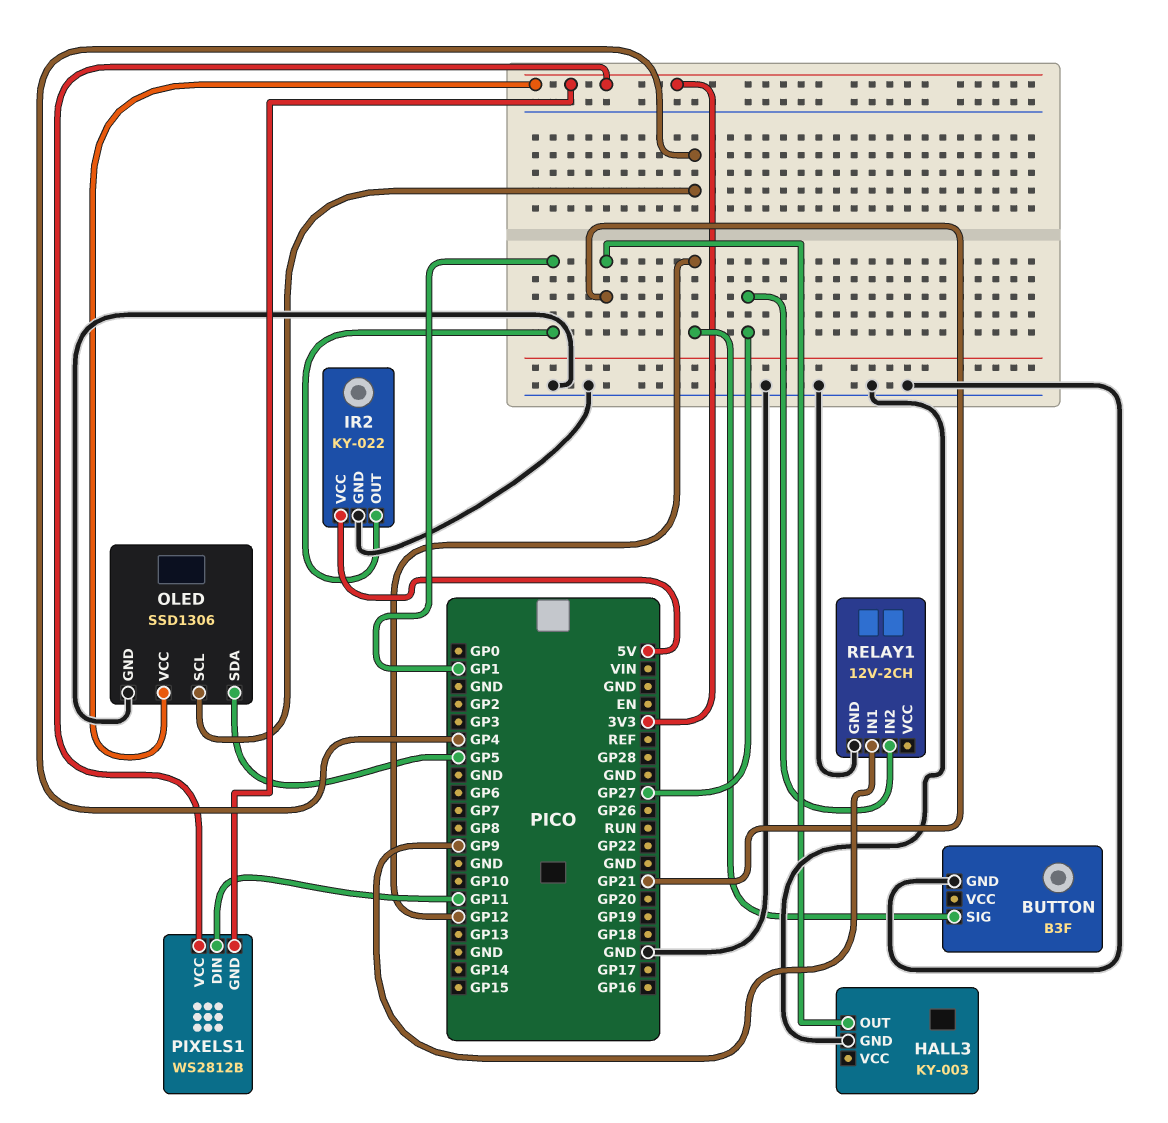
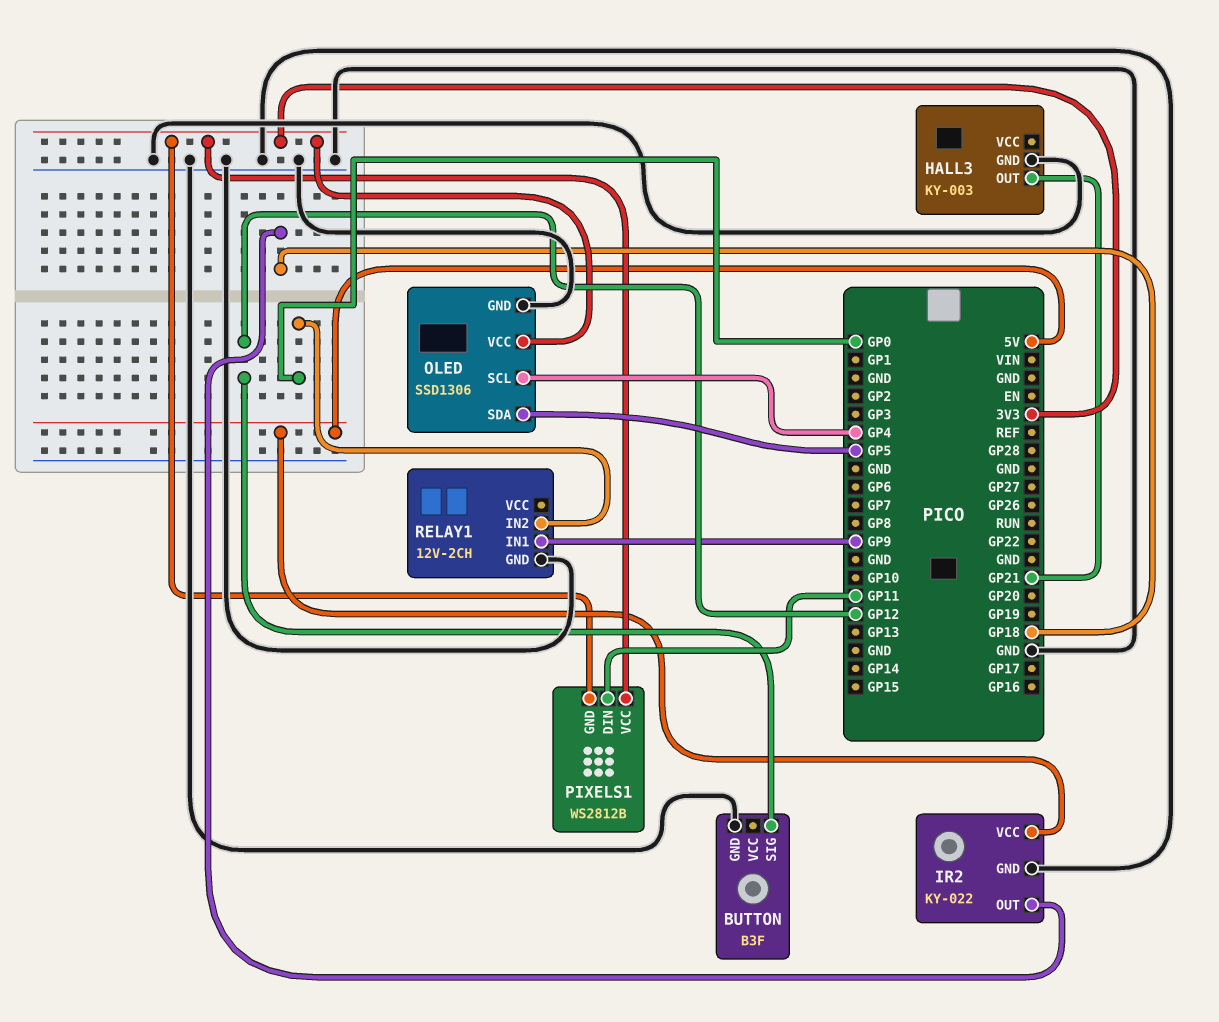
IR2 pin OUT: GP1 -> GP18
RELAY1 pin IN2: GP27 -> GP0

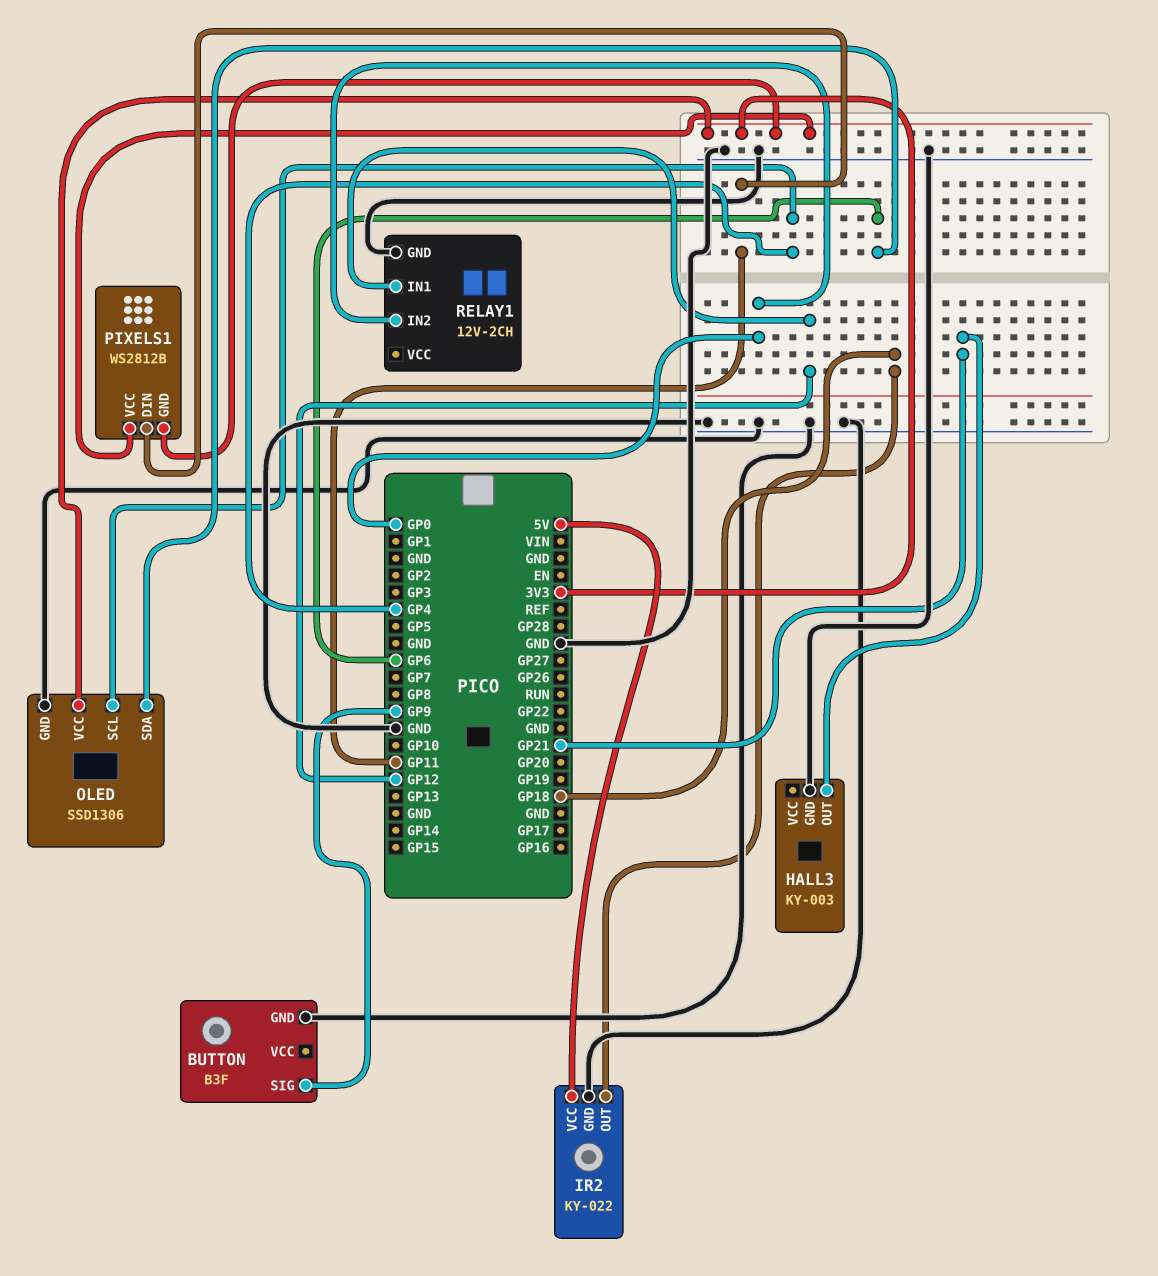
BUTTON pin SIG: GP12 -> GP9
OLED pin SDA: GP5 -> GP6
RELAY1 pin IN1: GP9 -> GP12

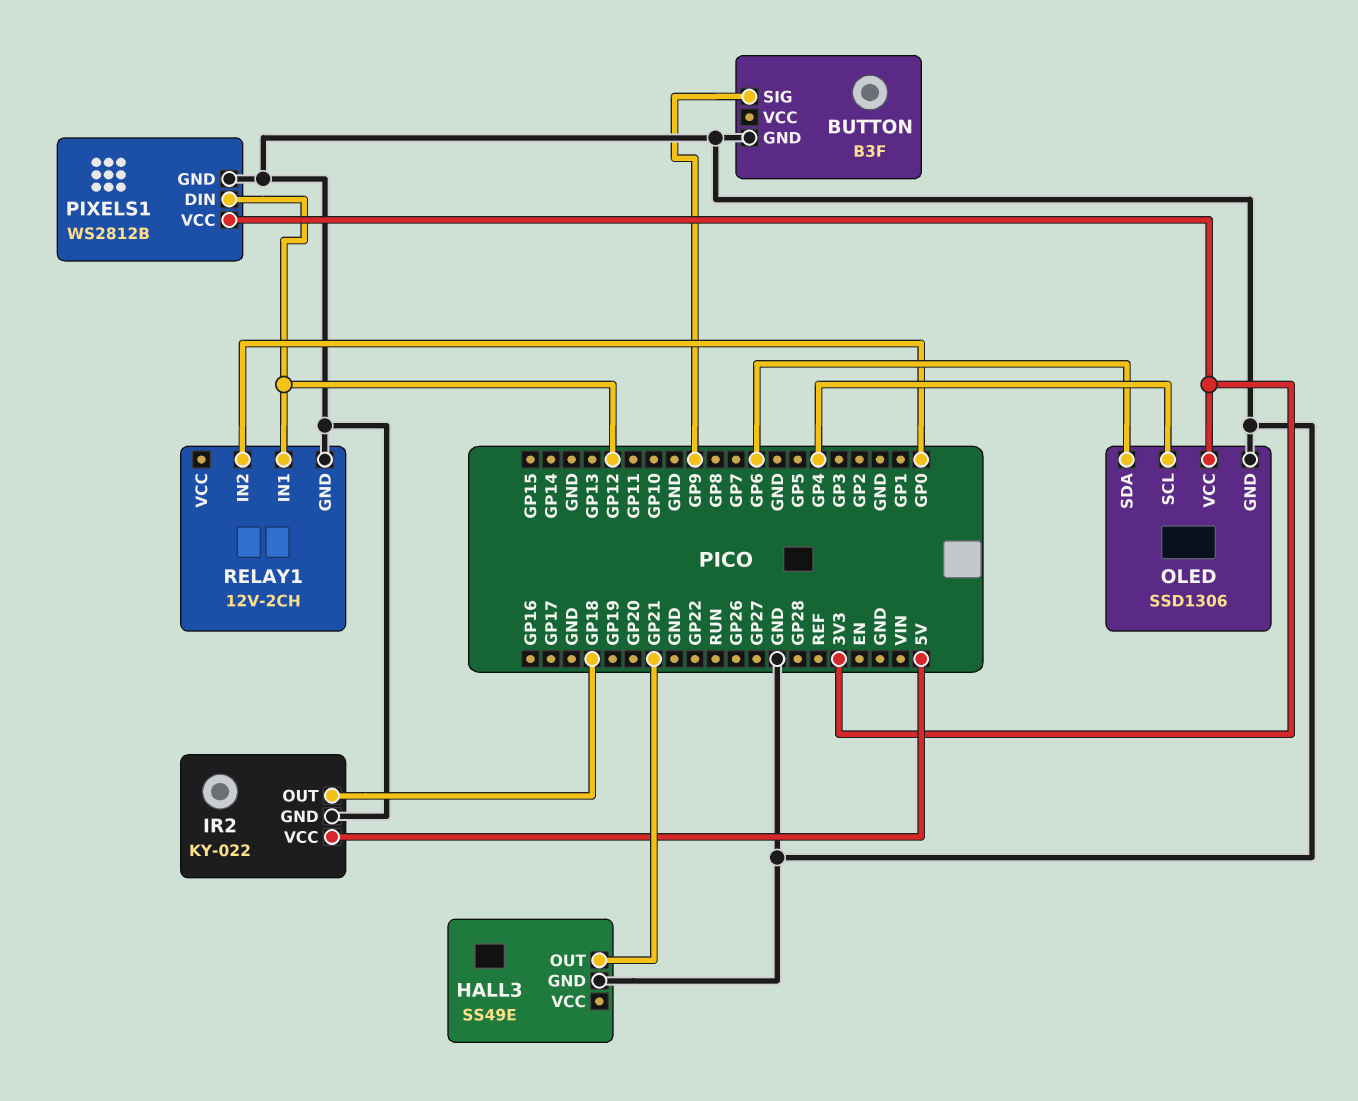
HALL3: KY-003 -> SS49E
PIXELS1 pin DIN: GP11 -> GP12
PIXELS1 pin GND: 3V3 -> GND

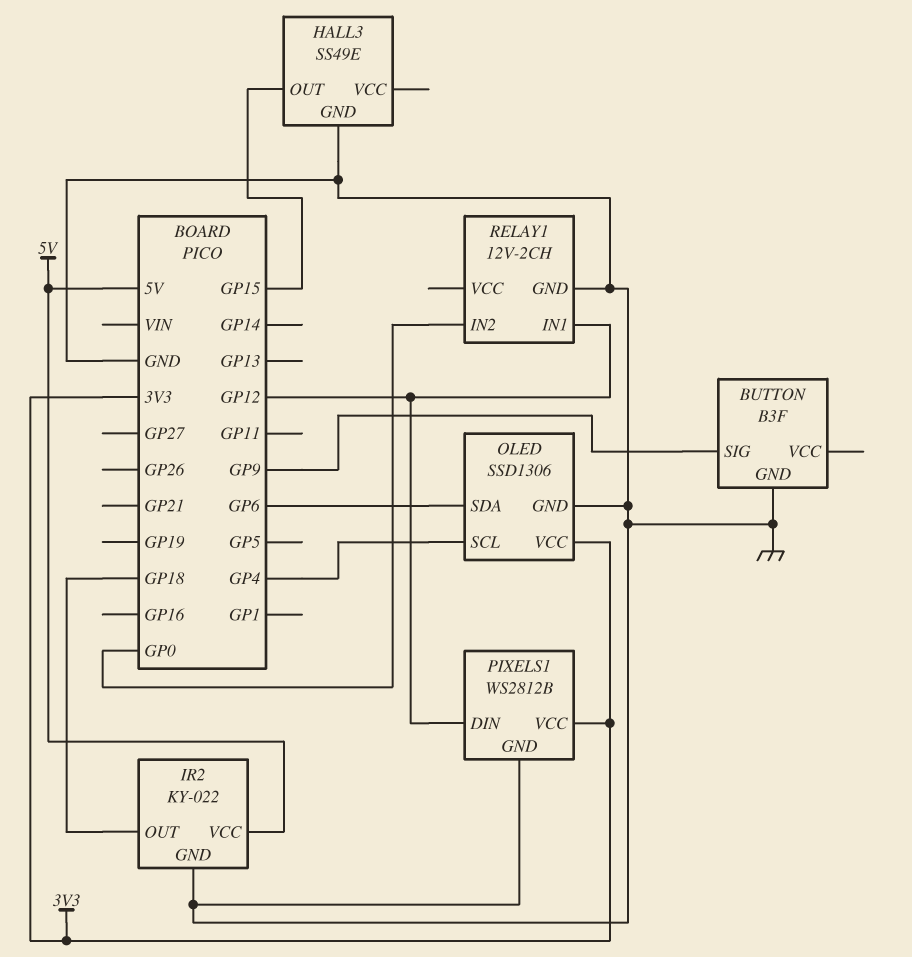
HALL3 pin OUT: GP21 -> GP15

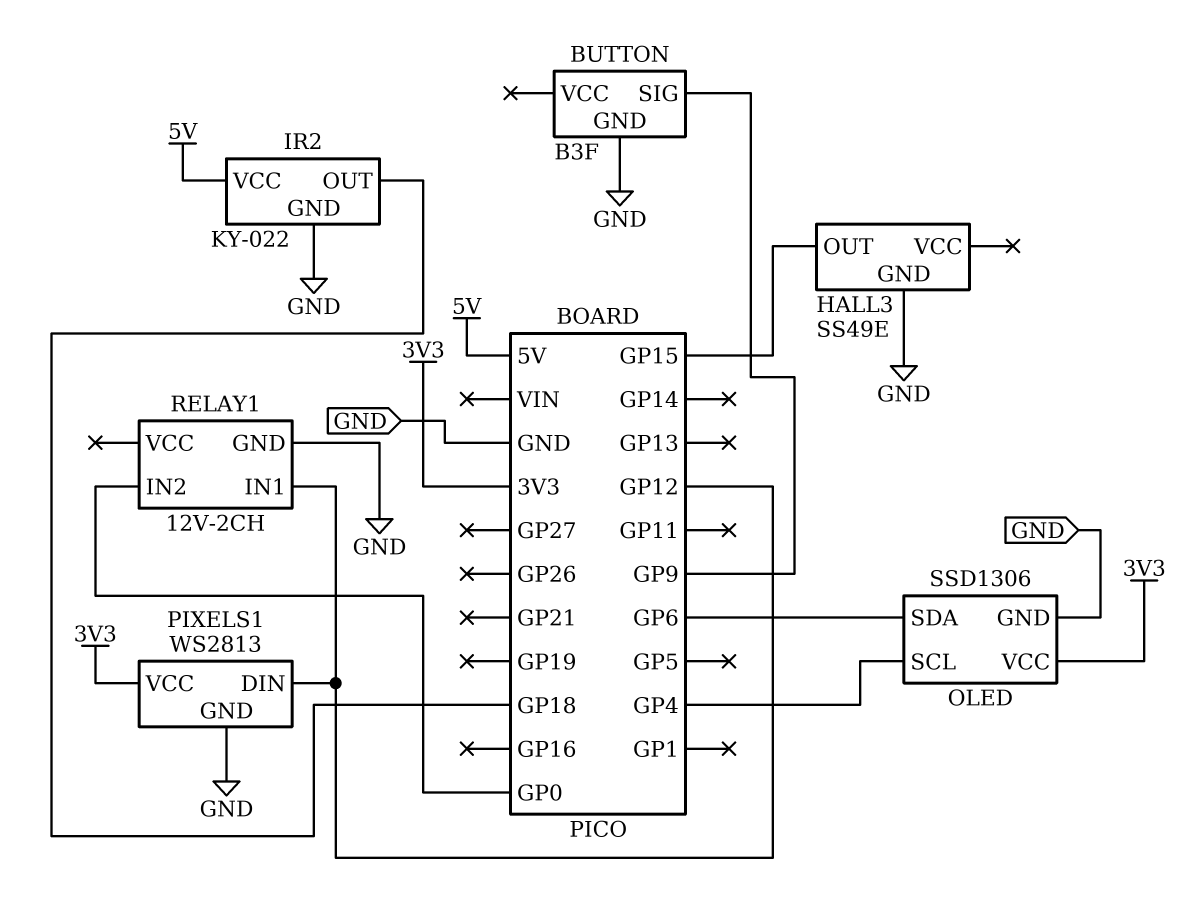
PIXELS1: WS2812B -> WS2813

